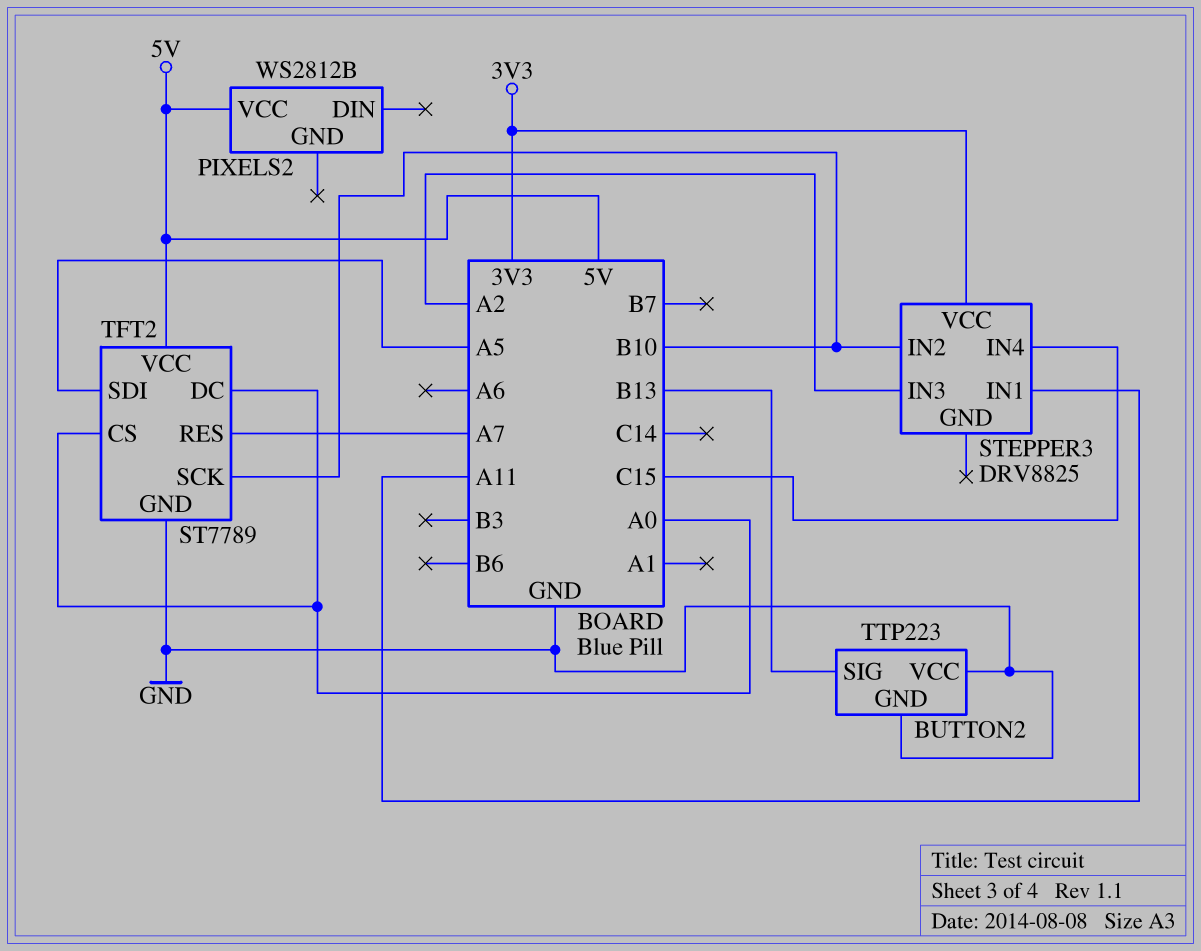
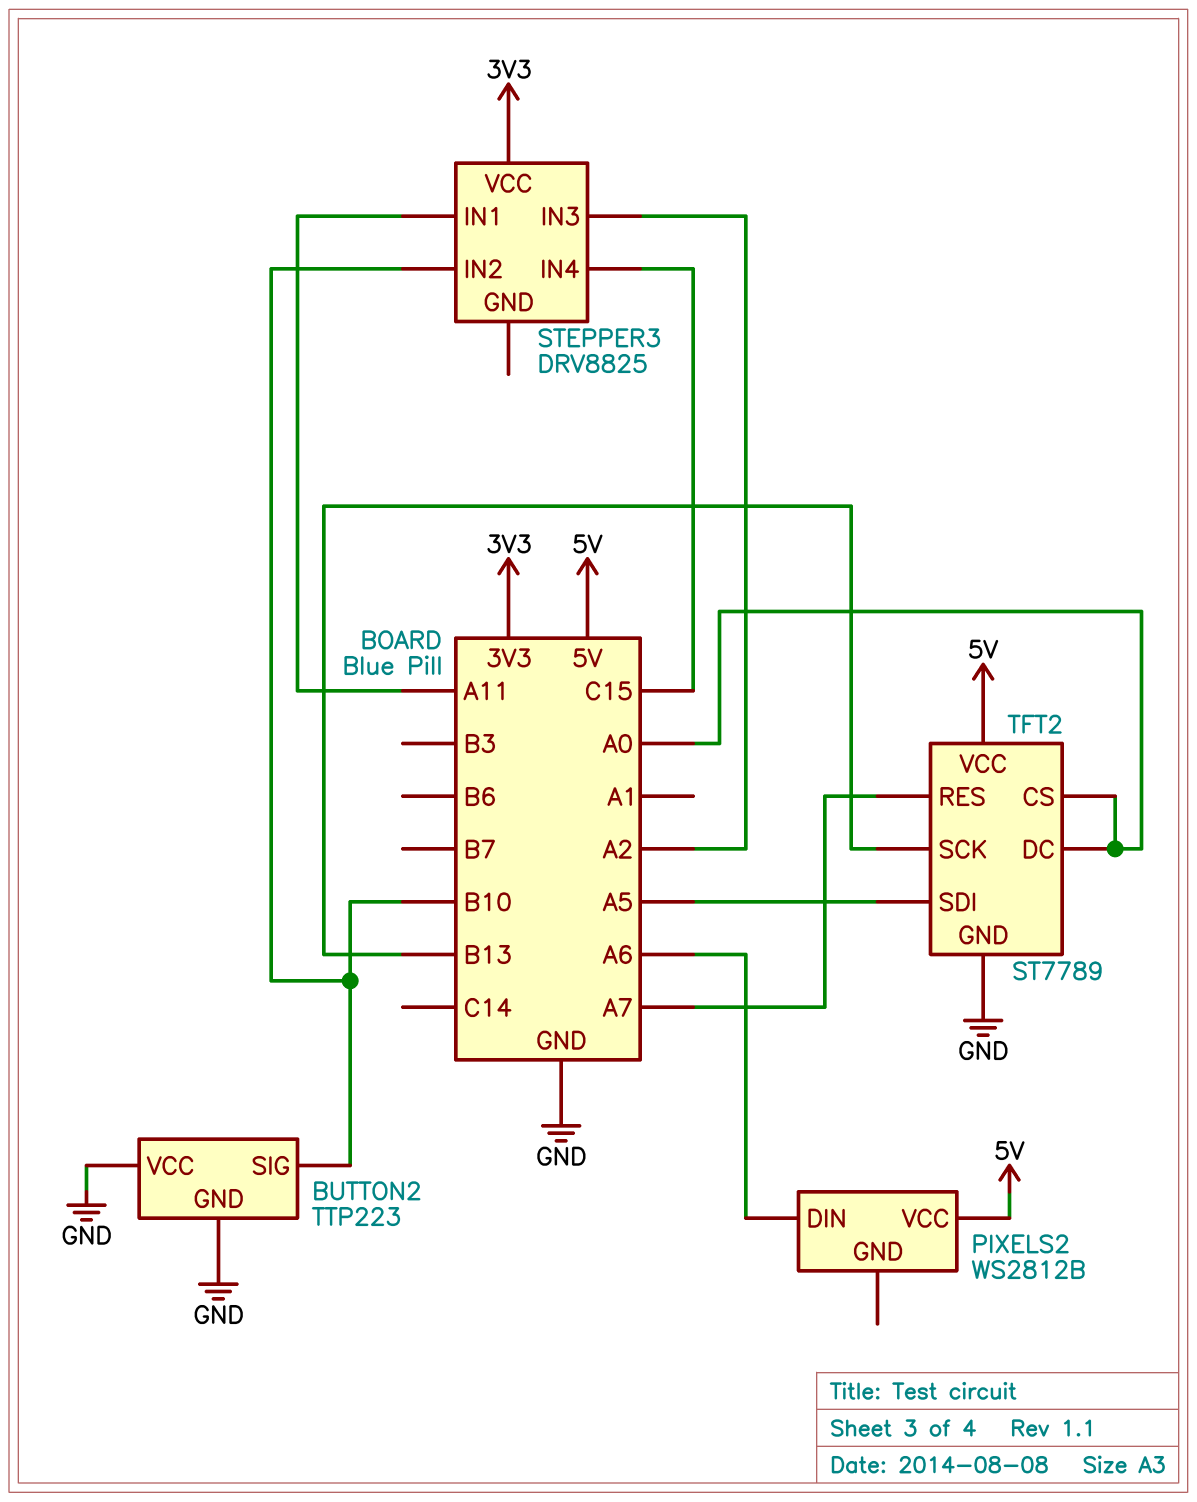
BUTTON2 pin SIG: B13 -> B10
PIXELS2 pin DIN: none -> A6
TFT2 pin SCK: B10 -> B13

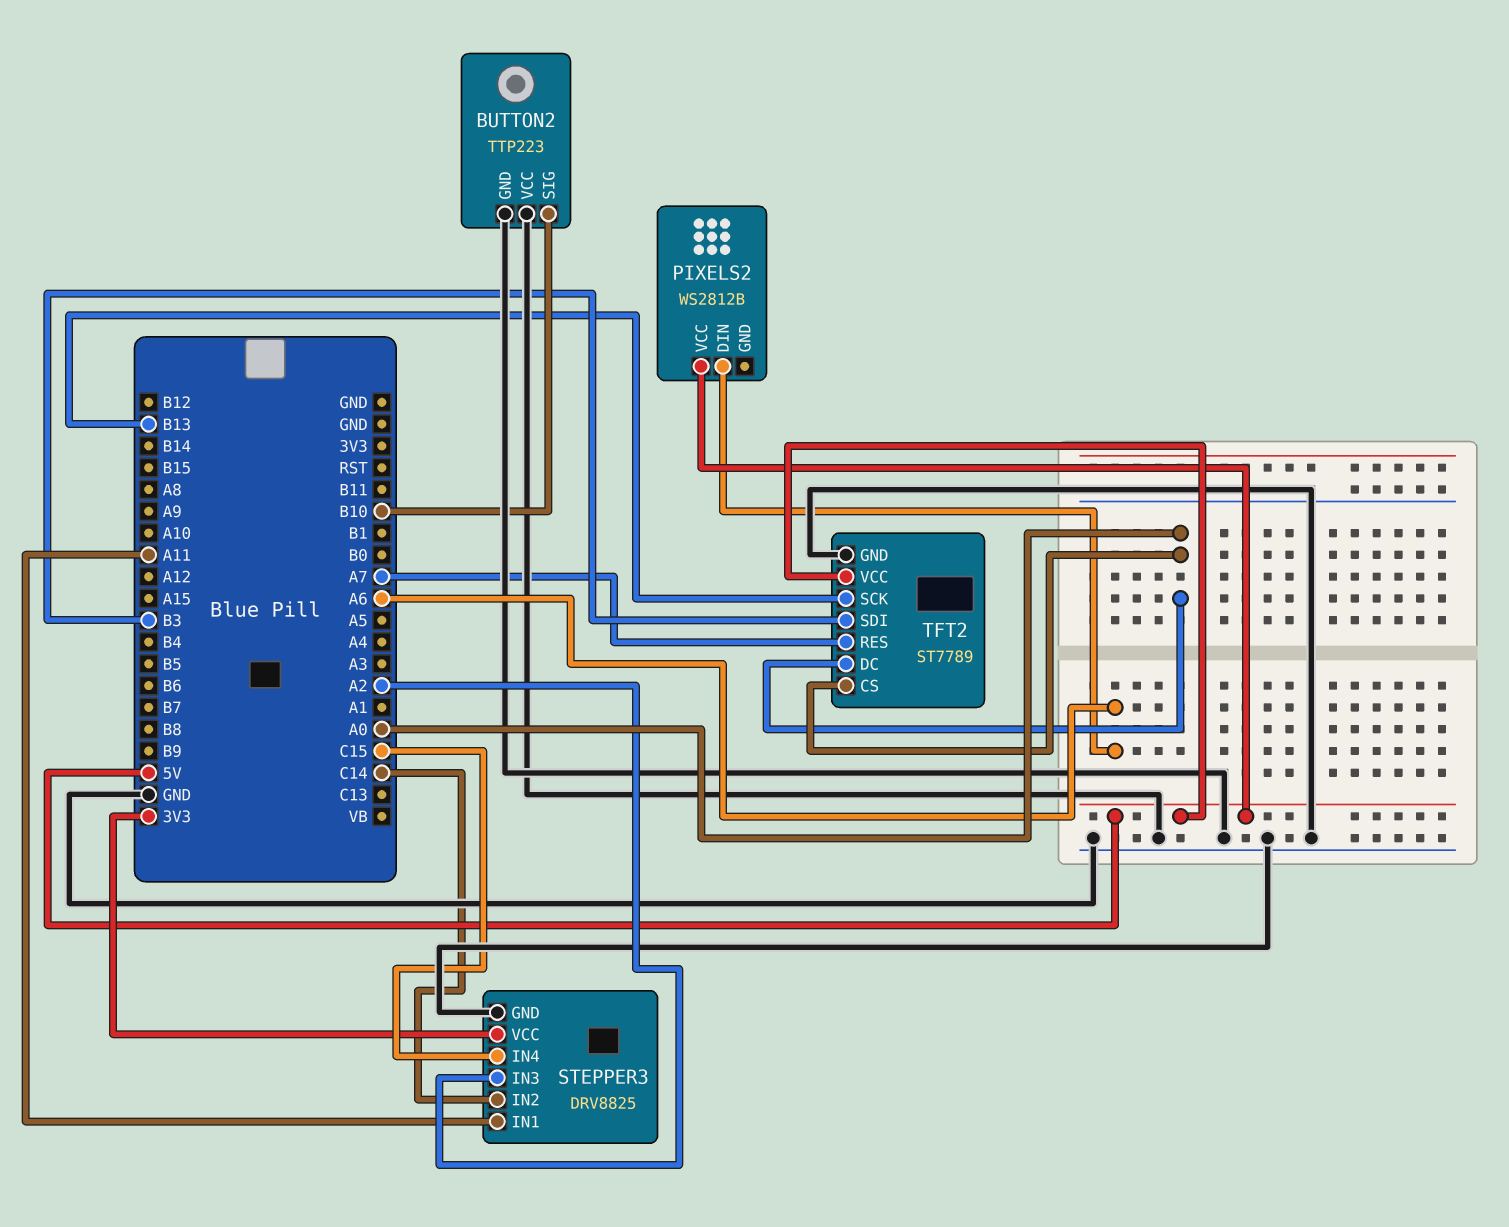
STEPPER3 pin GND: none -> GND
STEPPER3 pin IN2: B10 -> C14
TFT2 pin SDI: A5 -> B3

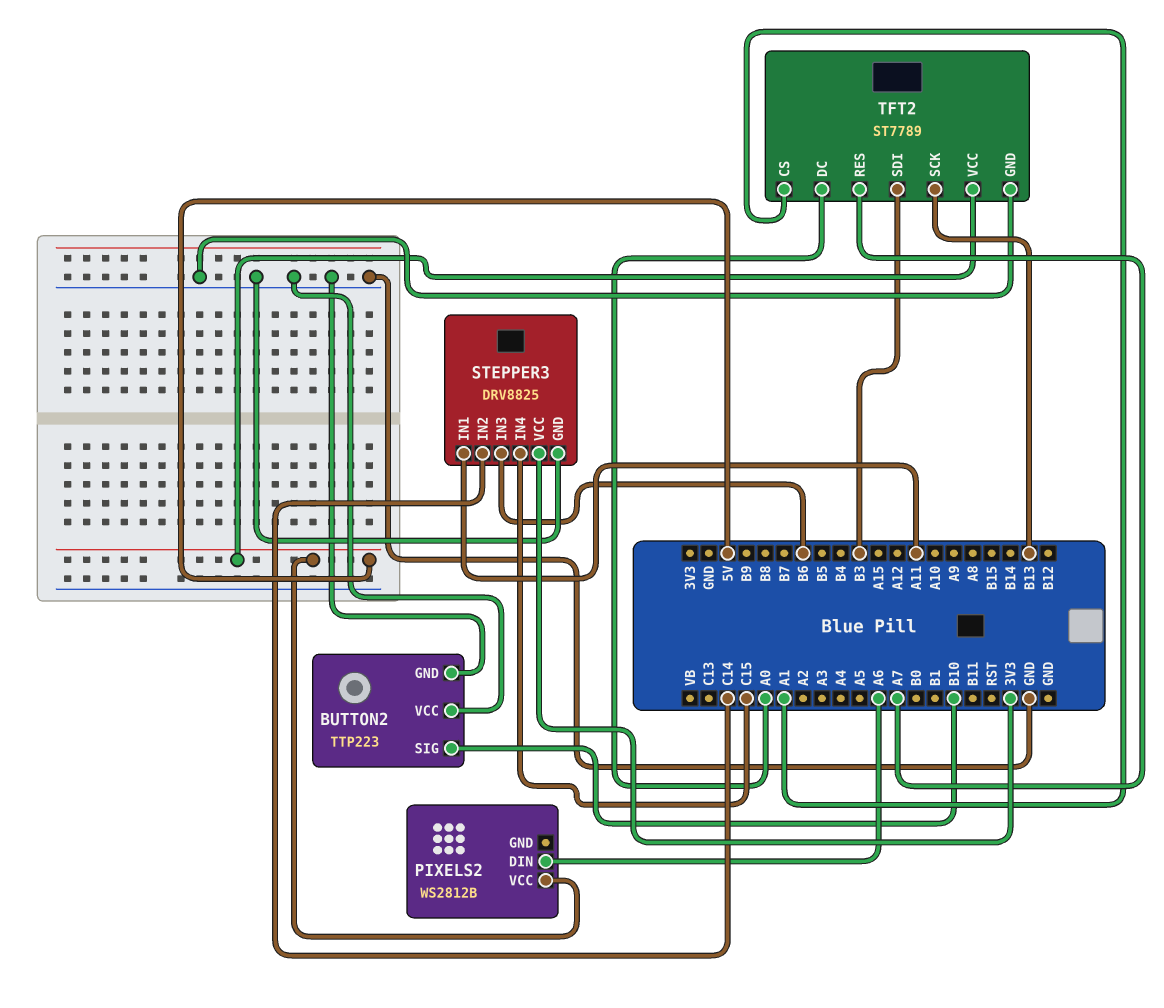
STEPPER3 pin IN3: A2 -> B6
TFT2 pin CS: A0 -> A1

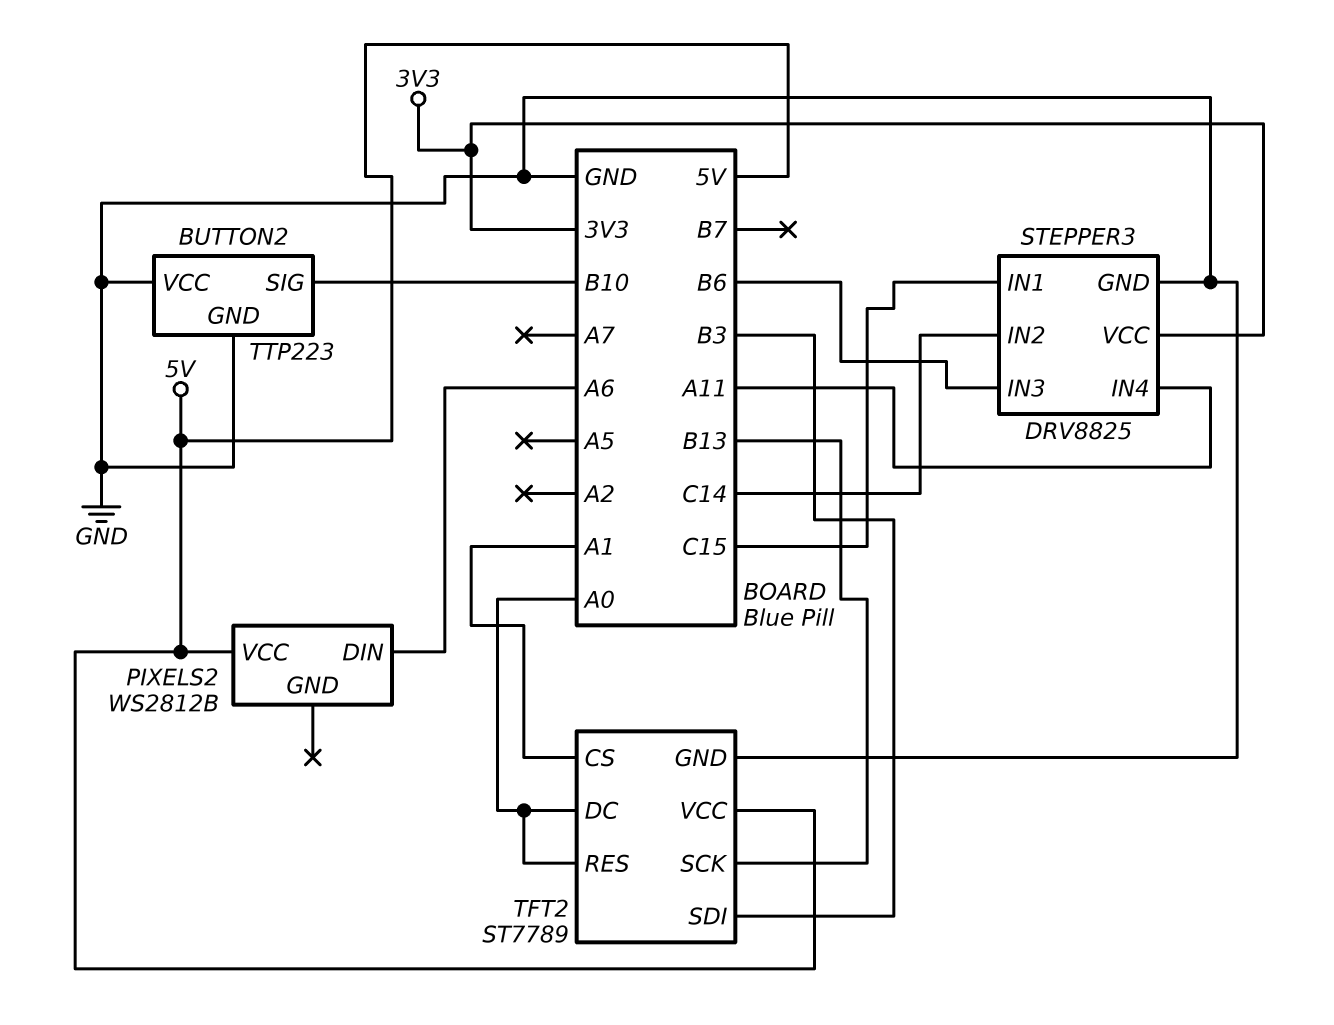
STEPPER3 pin IN1: A11 -> C15
STEPPER3 pin IN4: C15 -> A11
TFT2 pin RES: A7 -> A0

